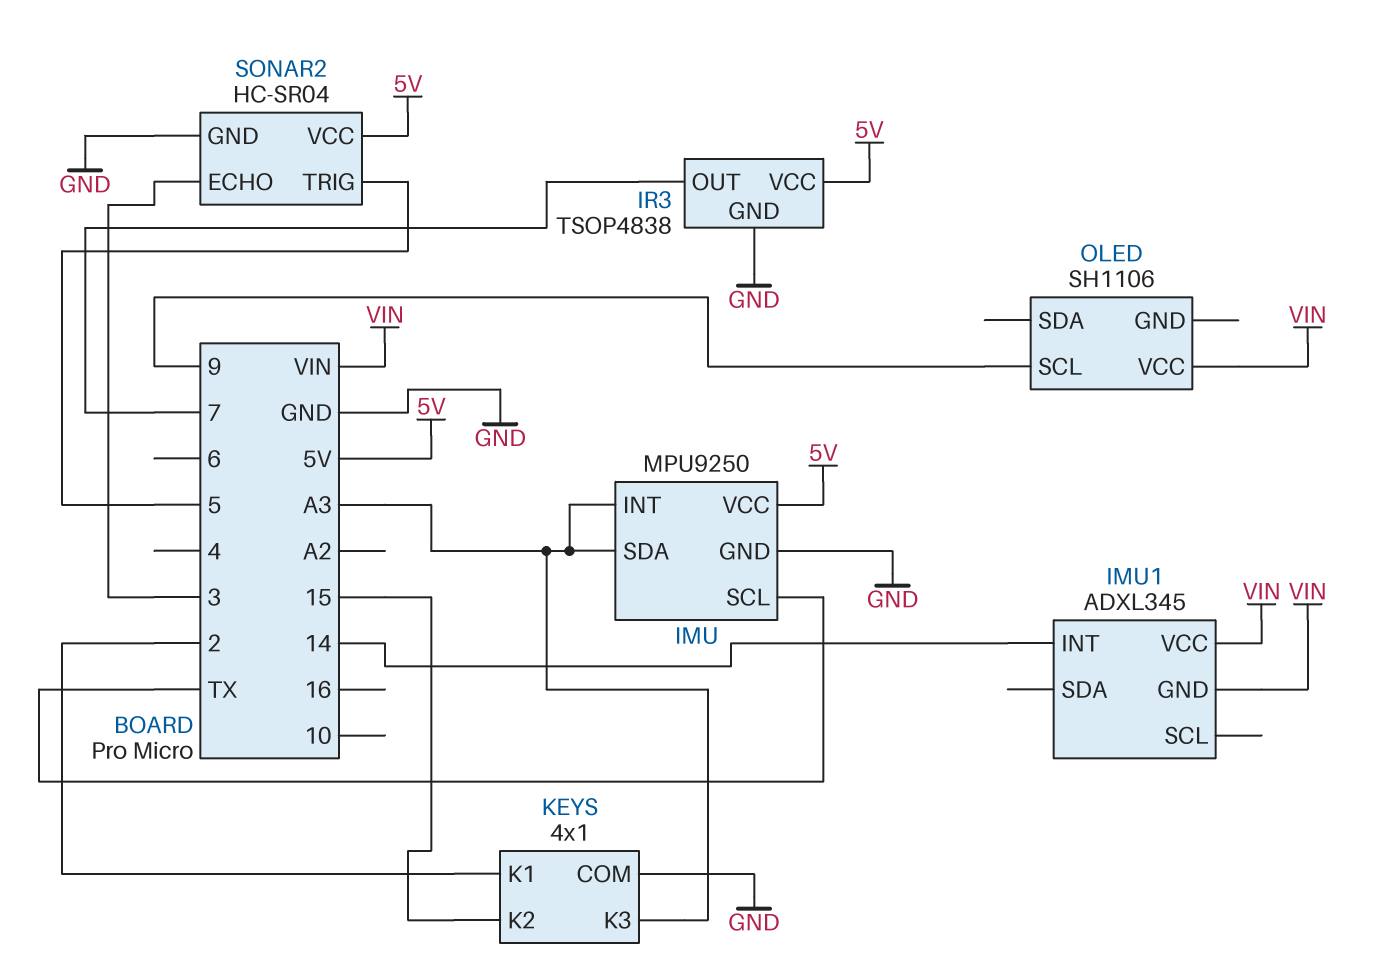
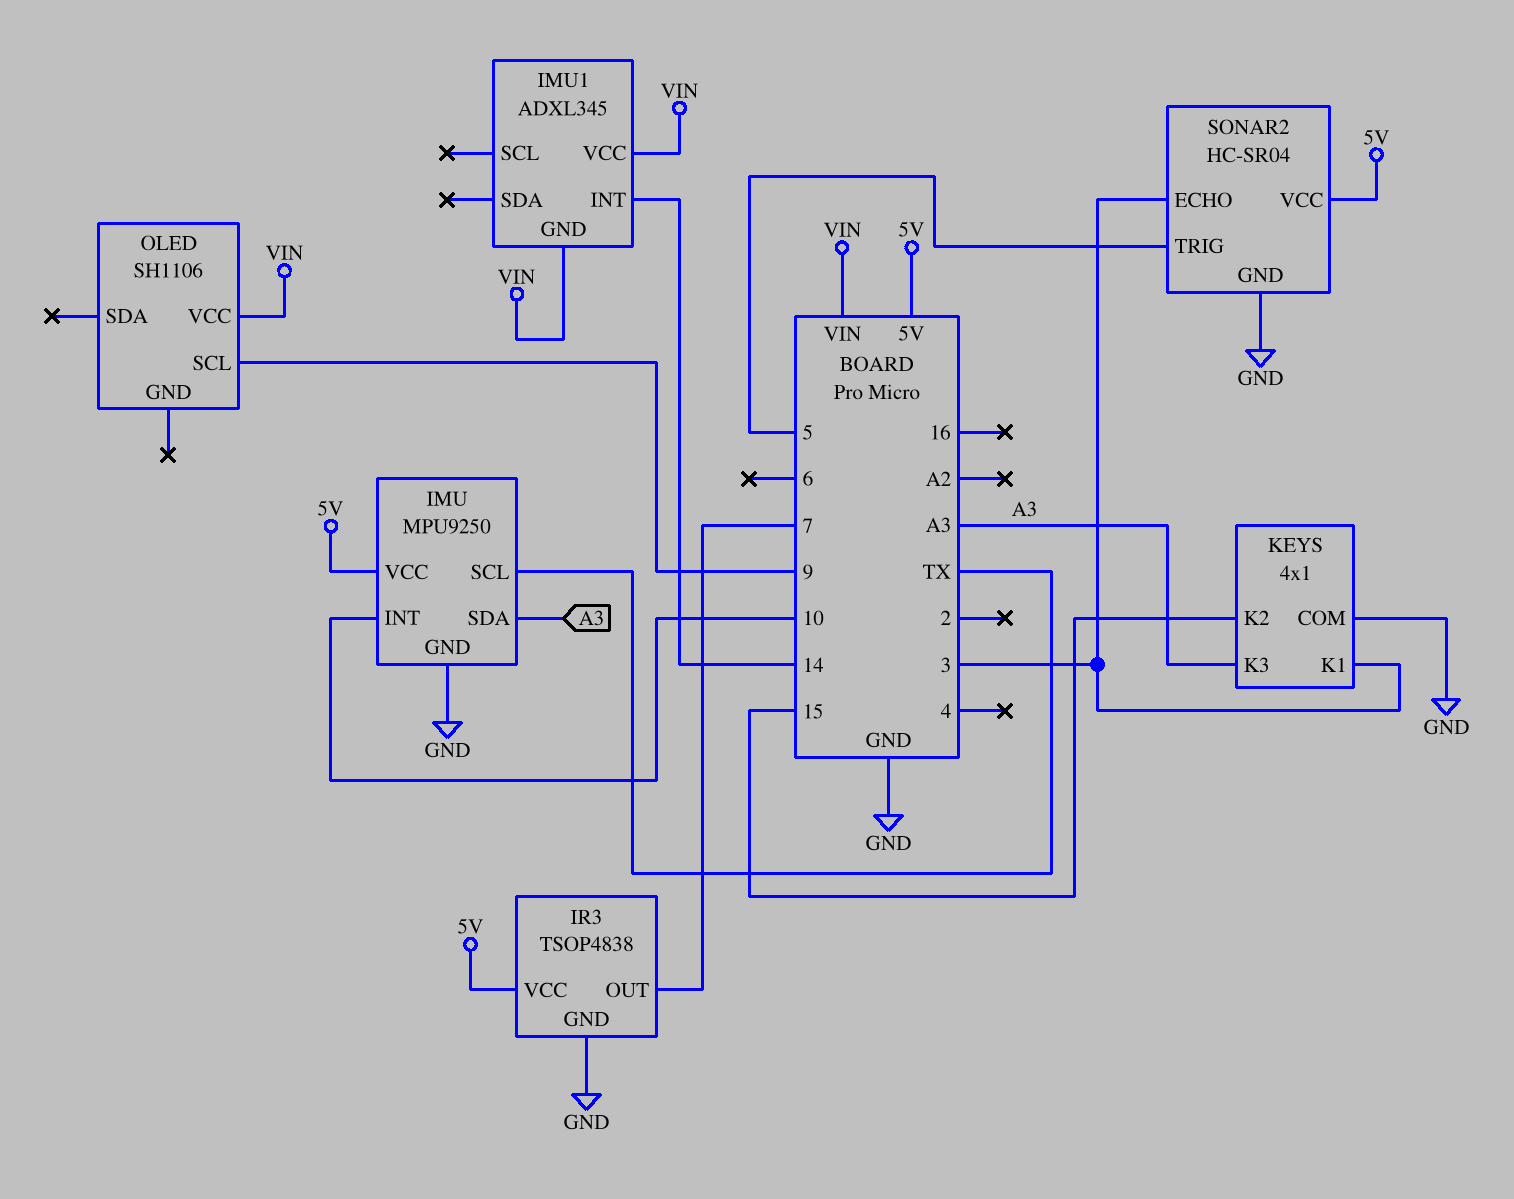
IMU pin INT: A3 -> 10
KEYS pin K1: 2 -> 3

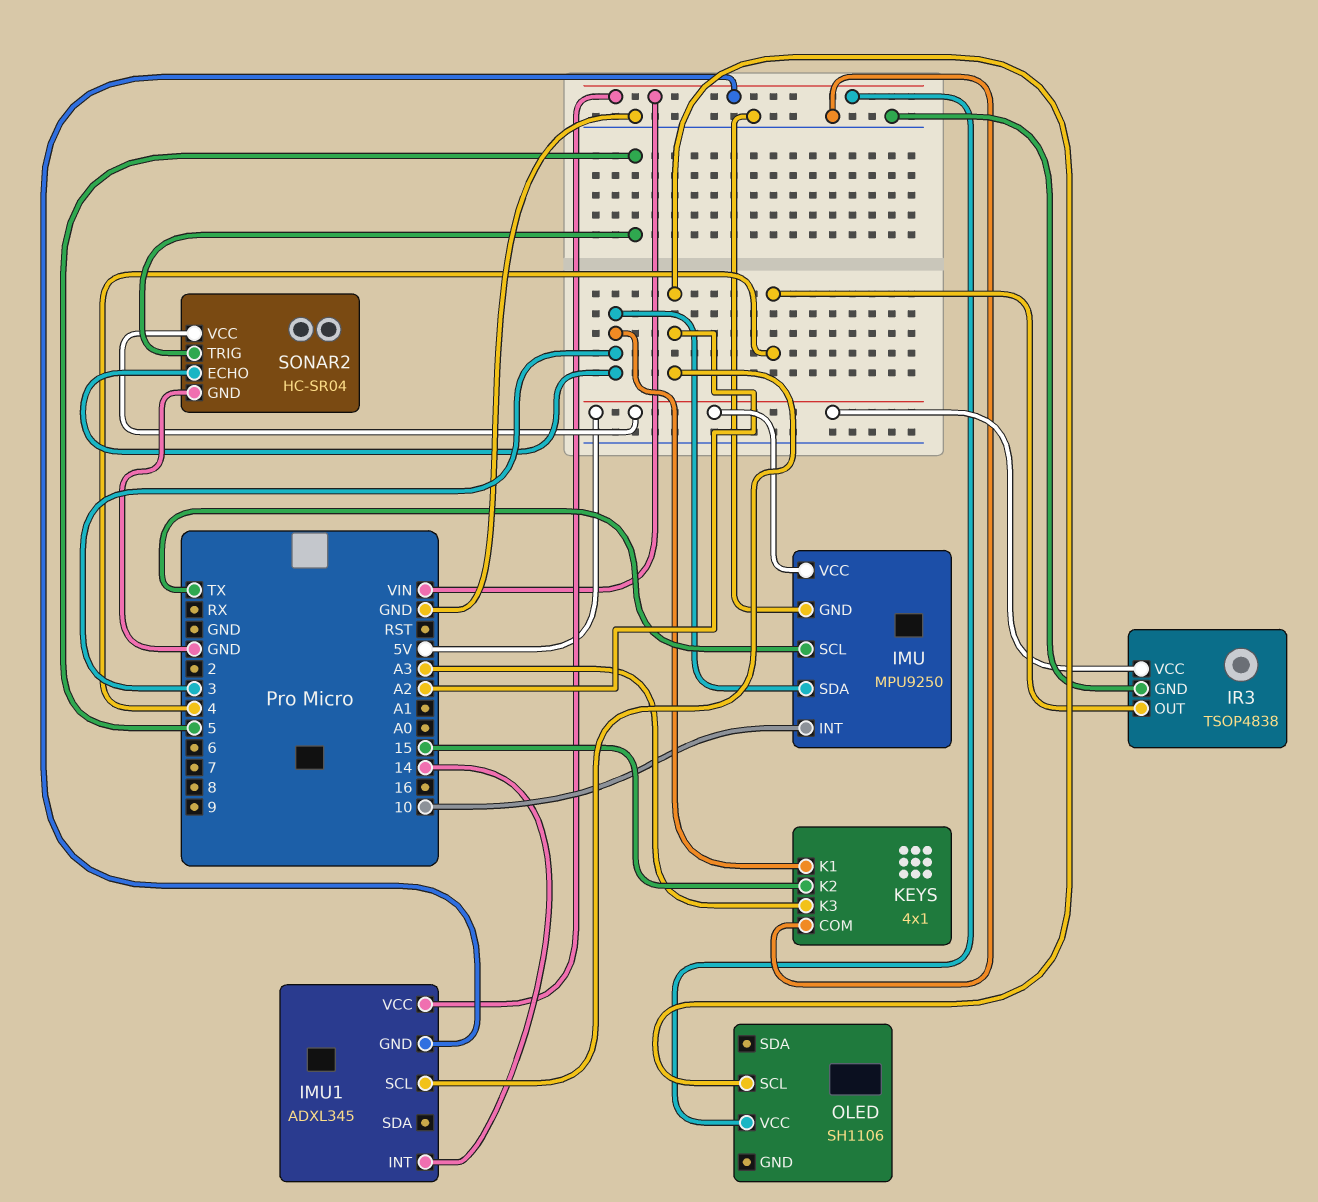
IMU pin SDA: A3 -> 3
IMU1 pin SCL: none -> A2
IR3 pin OUT: 7 -> 4
OLED pin SCL: 9 -> A2

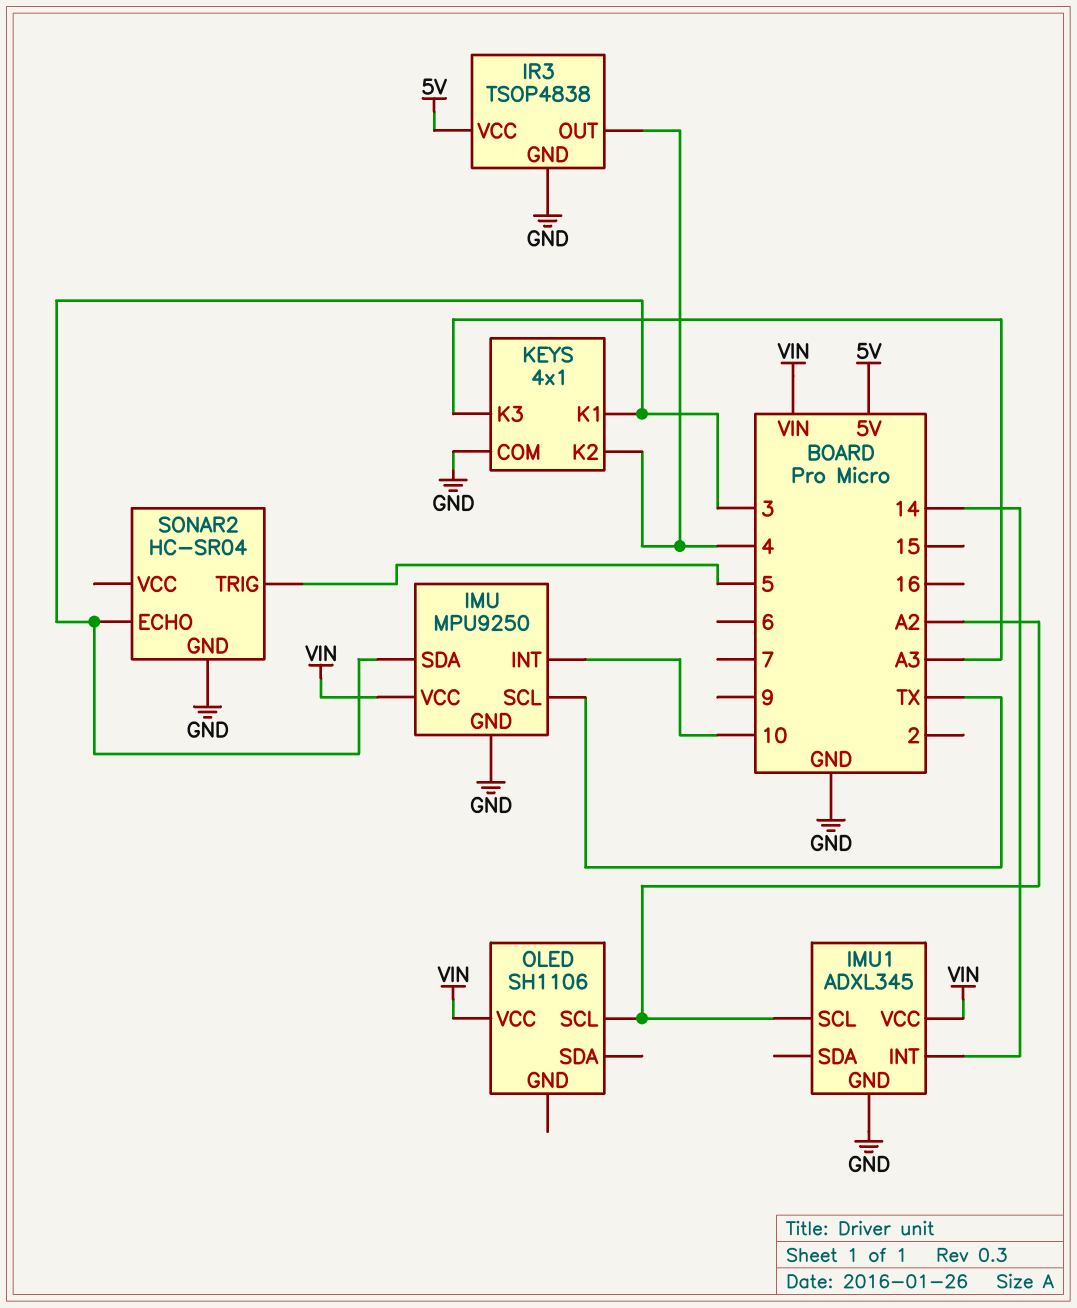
IMU pin VCC: 5V -> VIN
IMU1 pin GND: VIN -> GND
KEYS pin K2: 15 -> 4
SONAR2 pin VCC: 5V -> none

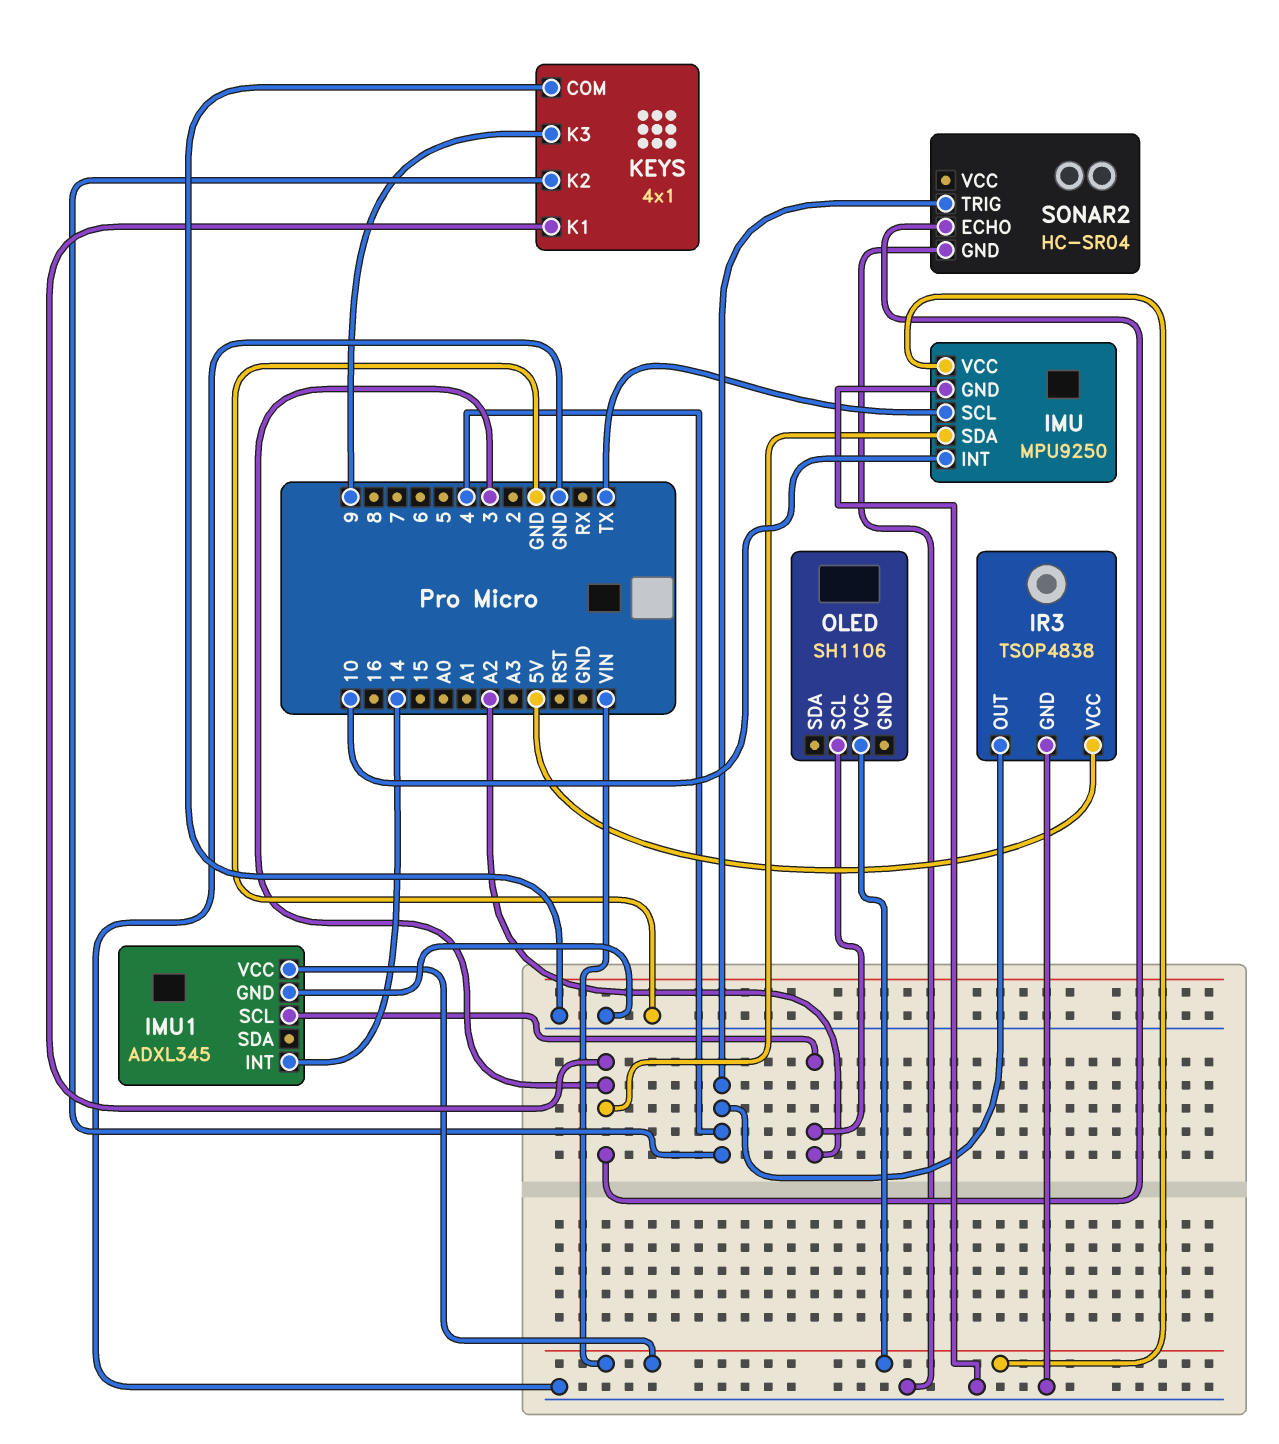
KEYS pin K3: A3 -> 9
SONAR2 pin TRIG: 5 -> 4

